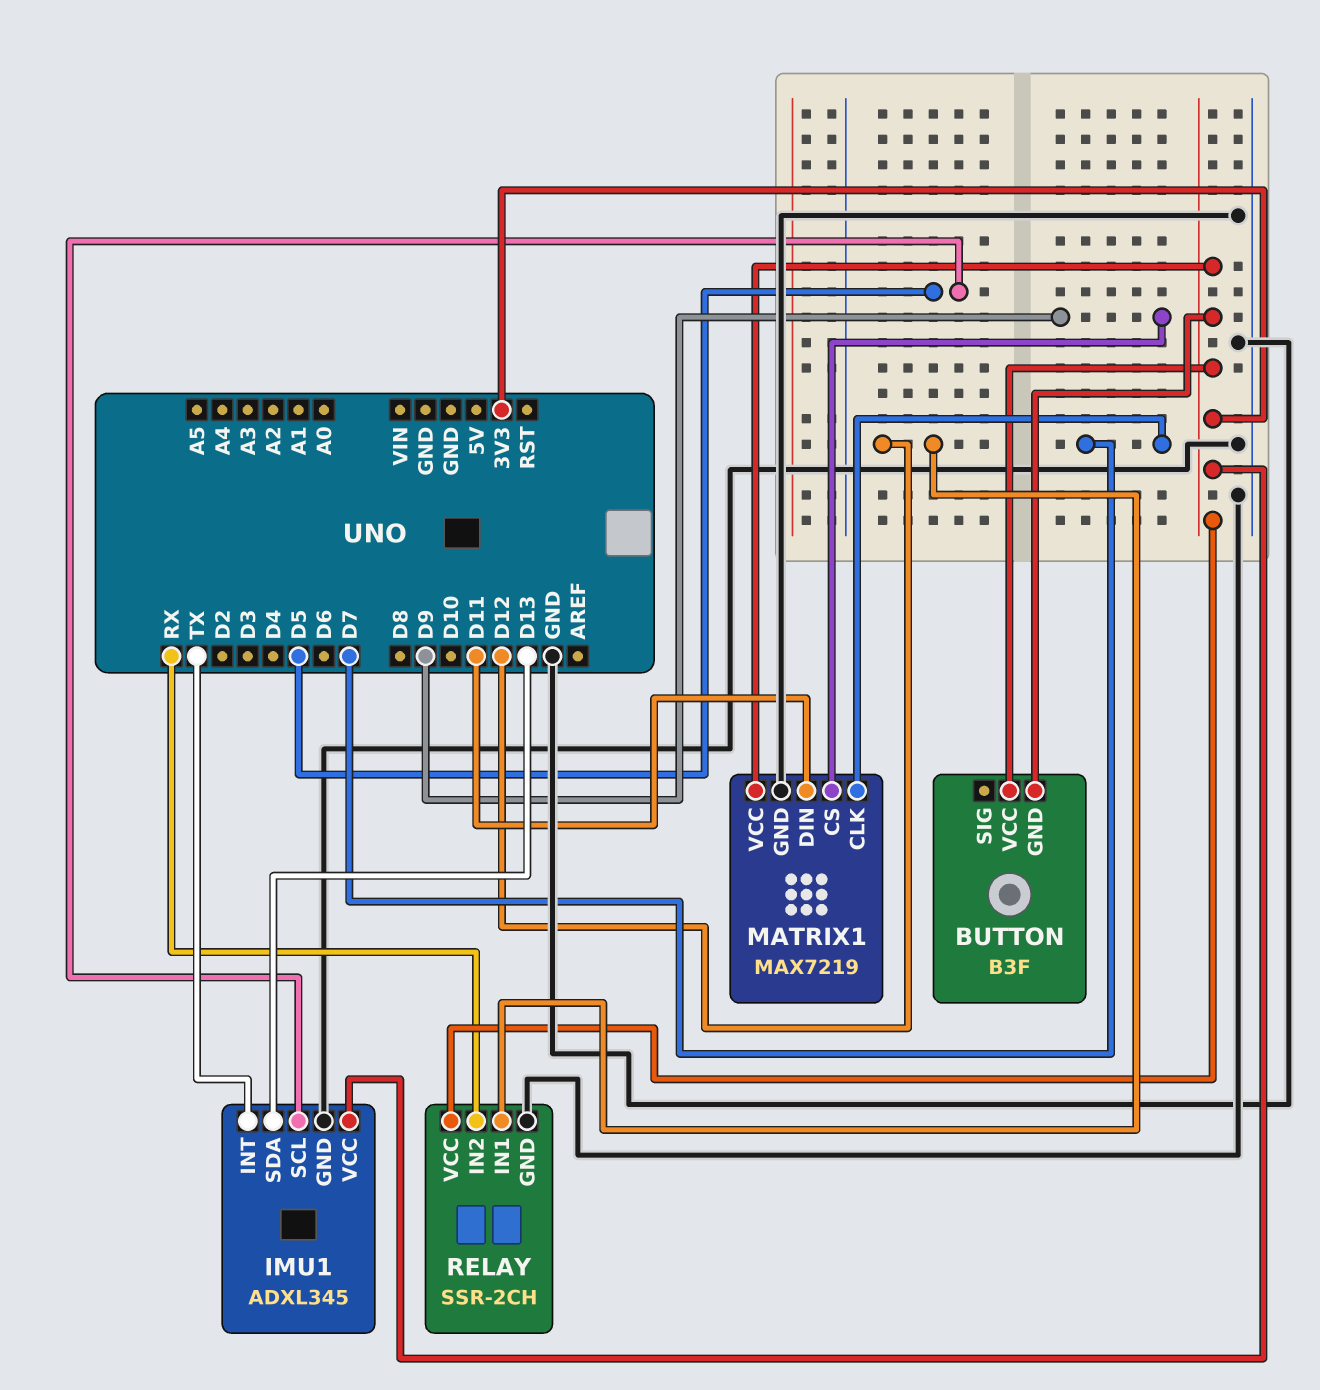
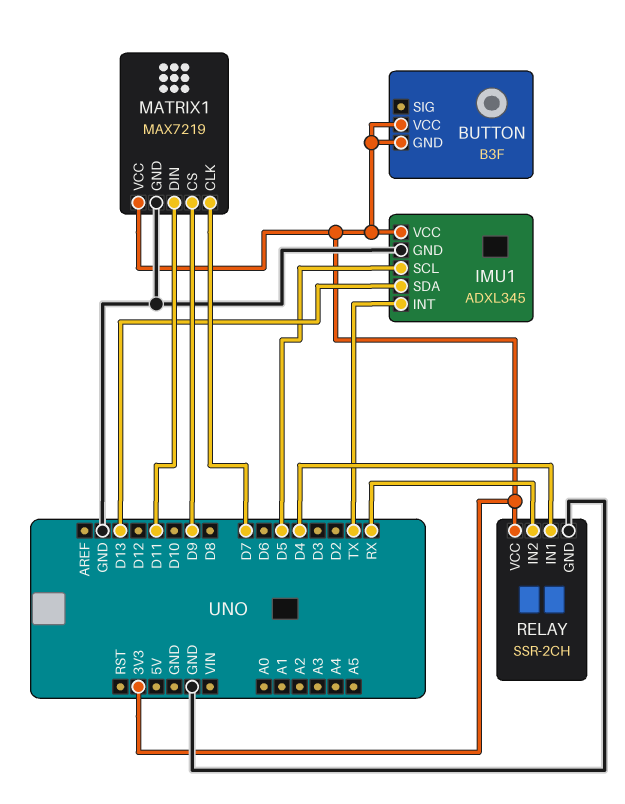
RELAY pin IN1: D12 -> D4

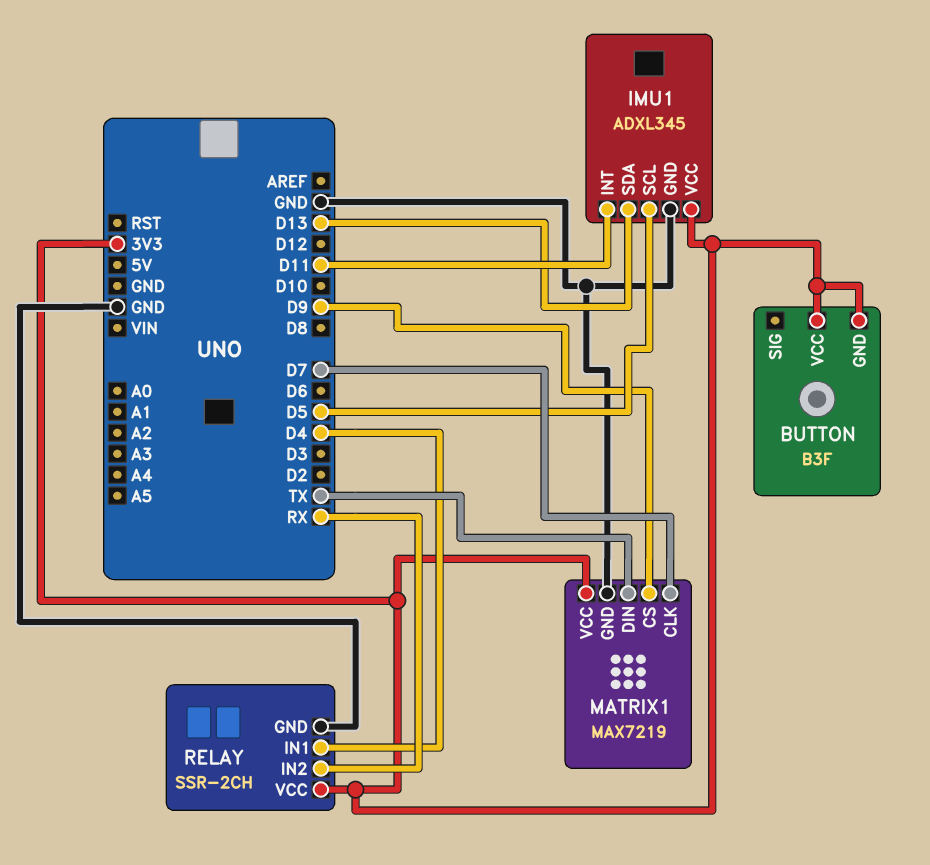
IMU1 pin INT: TX -> D11
MATRIX1 pin DIN: D11 -> TX

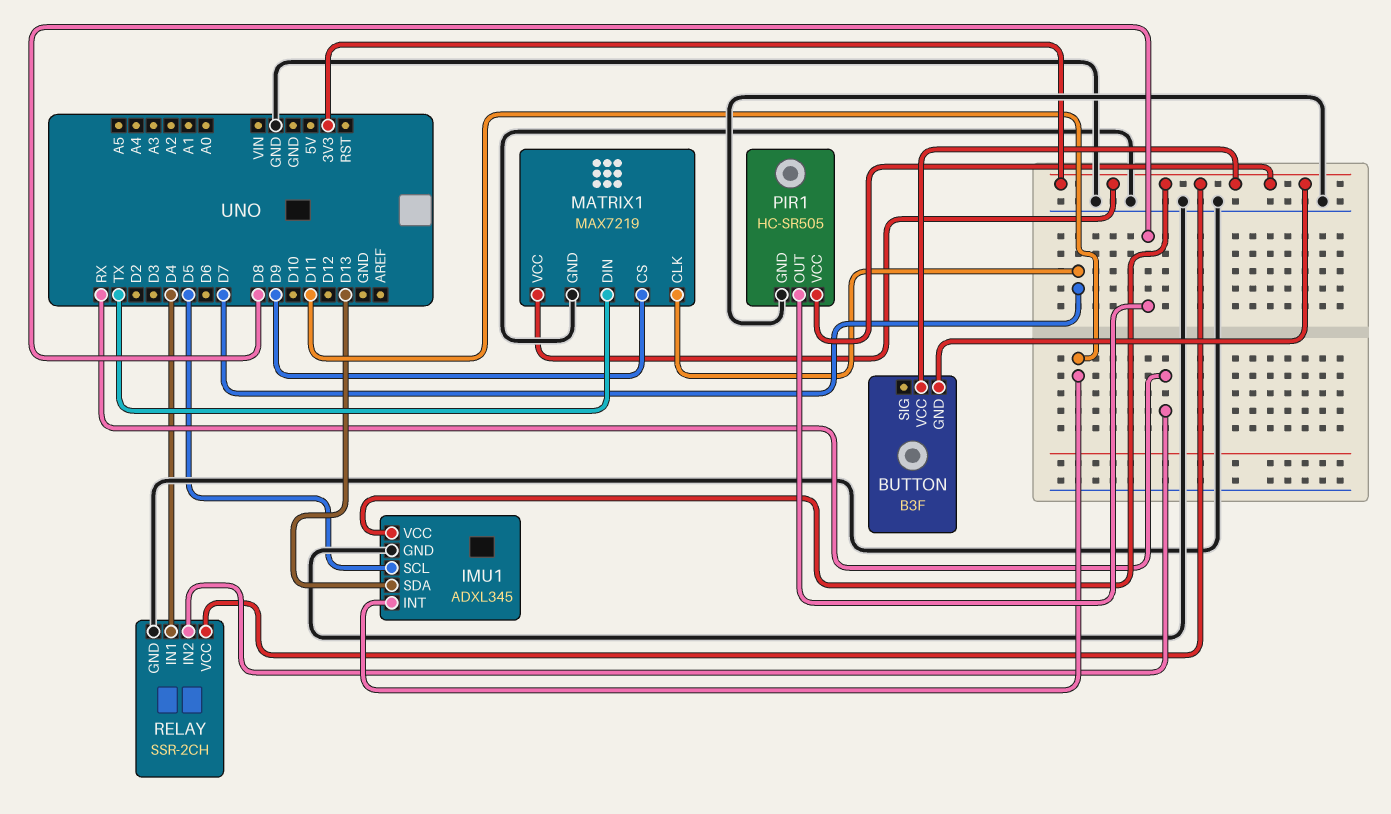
PIR1: none -> HC-SR505
PIR1 pin GND: none -> GND
PIR1 pin OUT: none -> D8
PIR1 pin VCC: none -> 3V3

